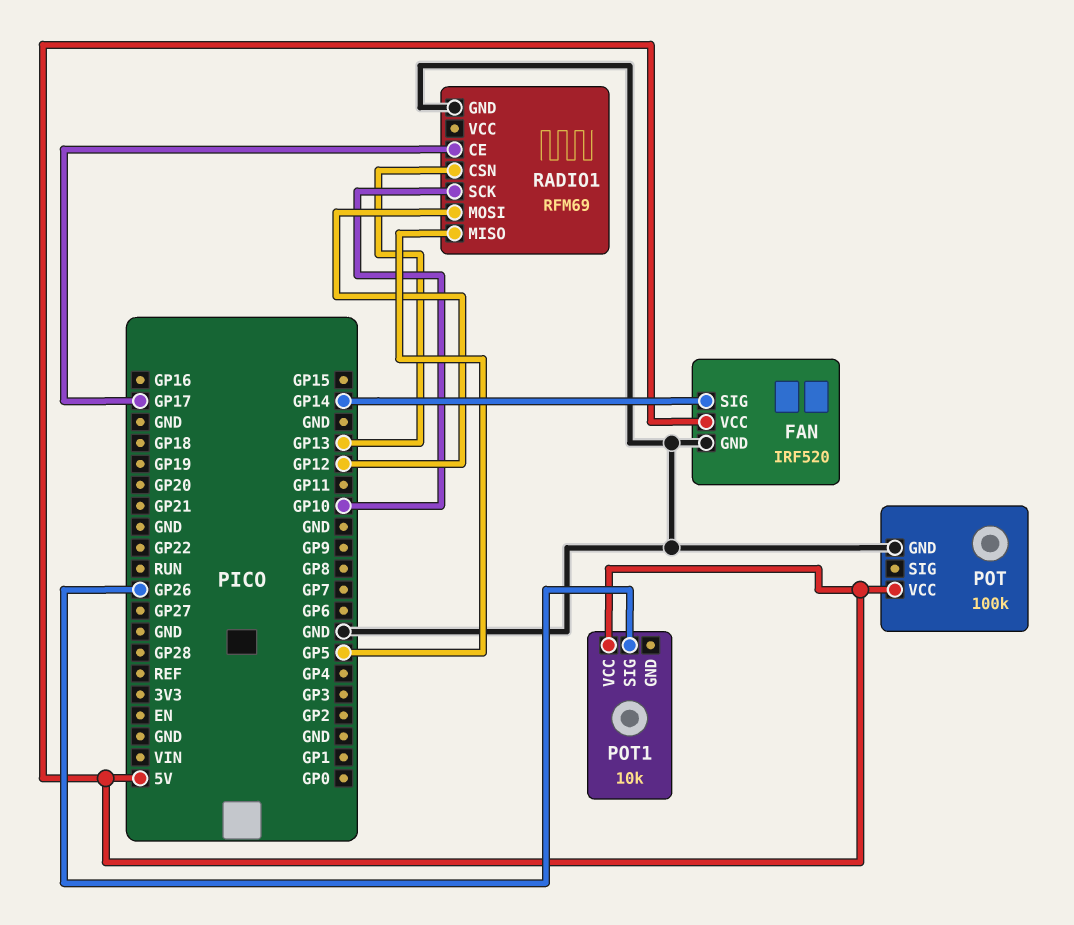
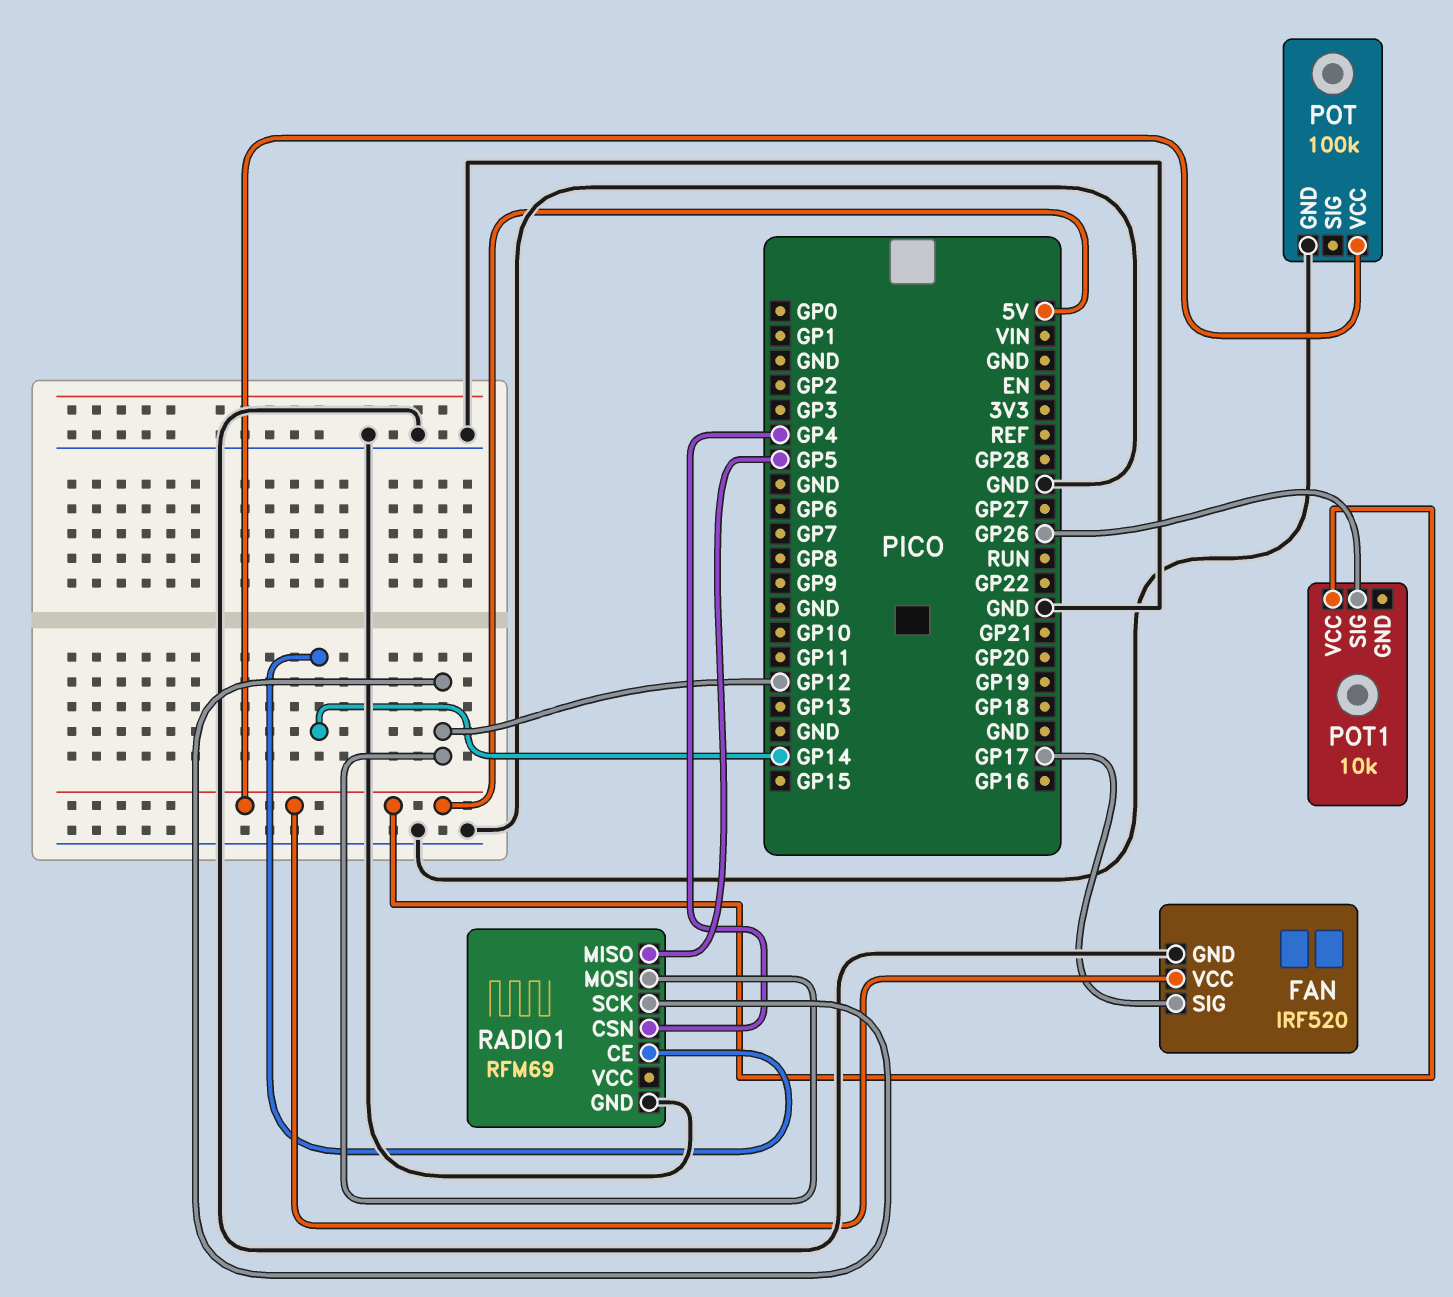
FAN pin SIG: GP14 -> GP17
RADIO1 pin CE: GP17 -> GP14
RADIO1 pin CSN: GP13 -> GP4
RADIO1 pin SCK: GP10 -> GP12

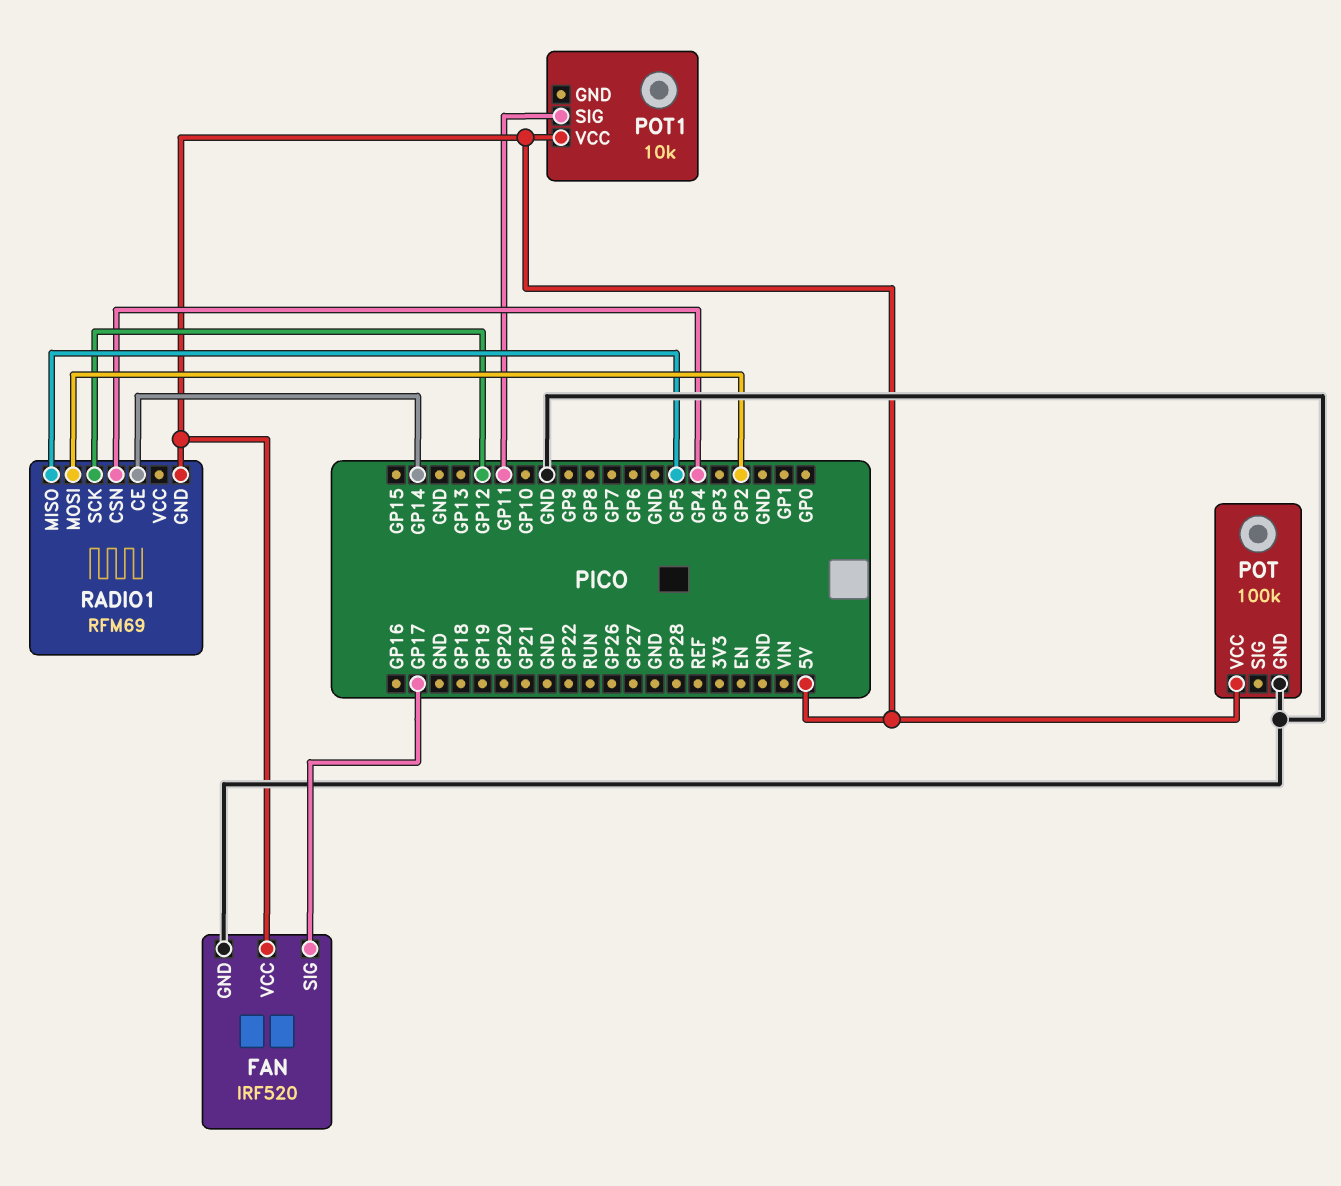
POT1 pin SIG: GP26 -> GP11
RADIO1 pin GND: GND -> 5V
RADIO1 pin MOSI: GP12 -> GP2

